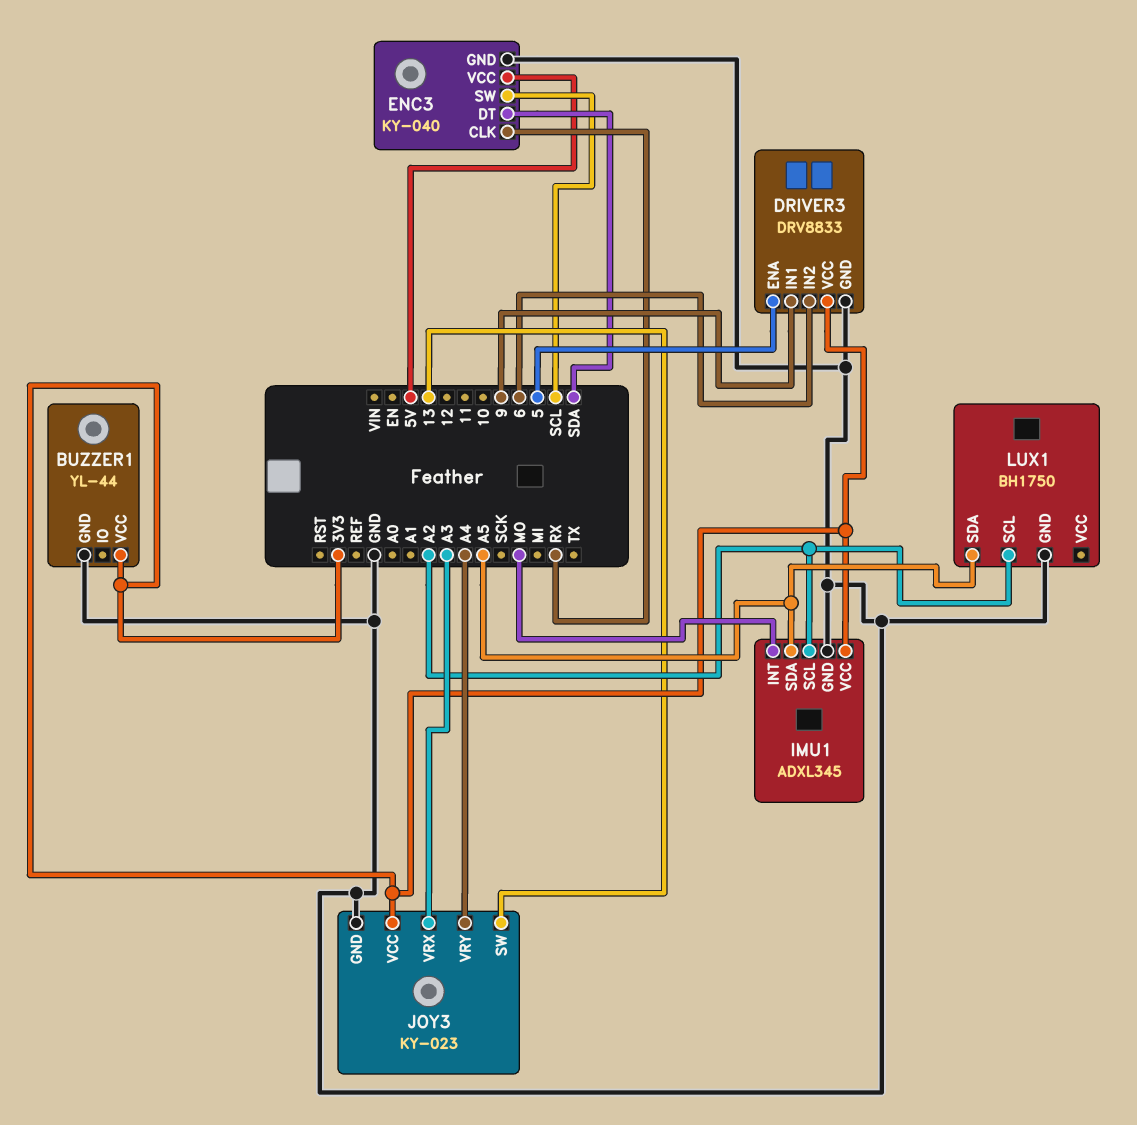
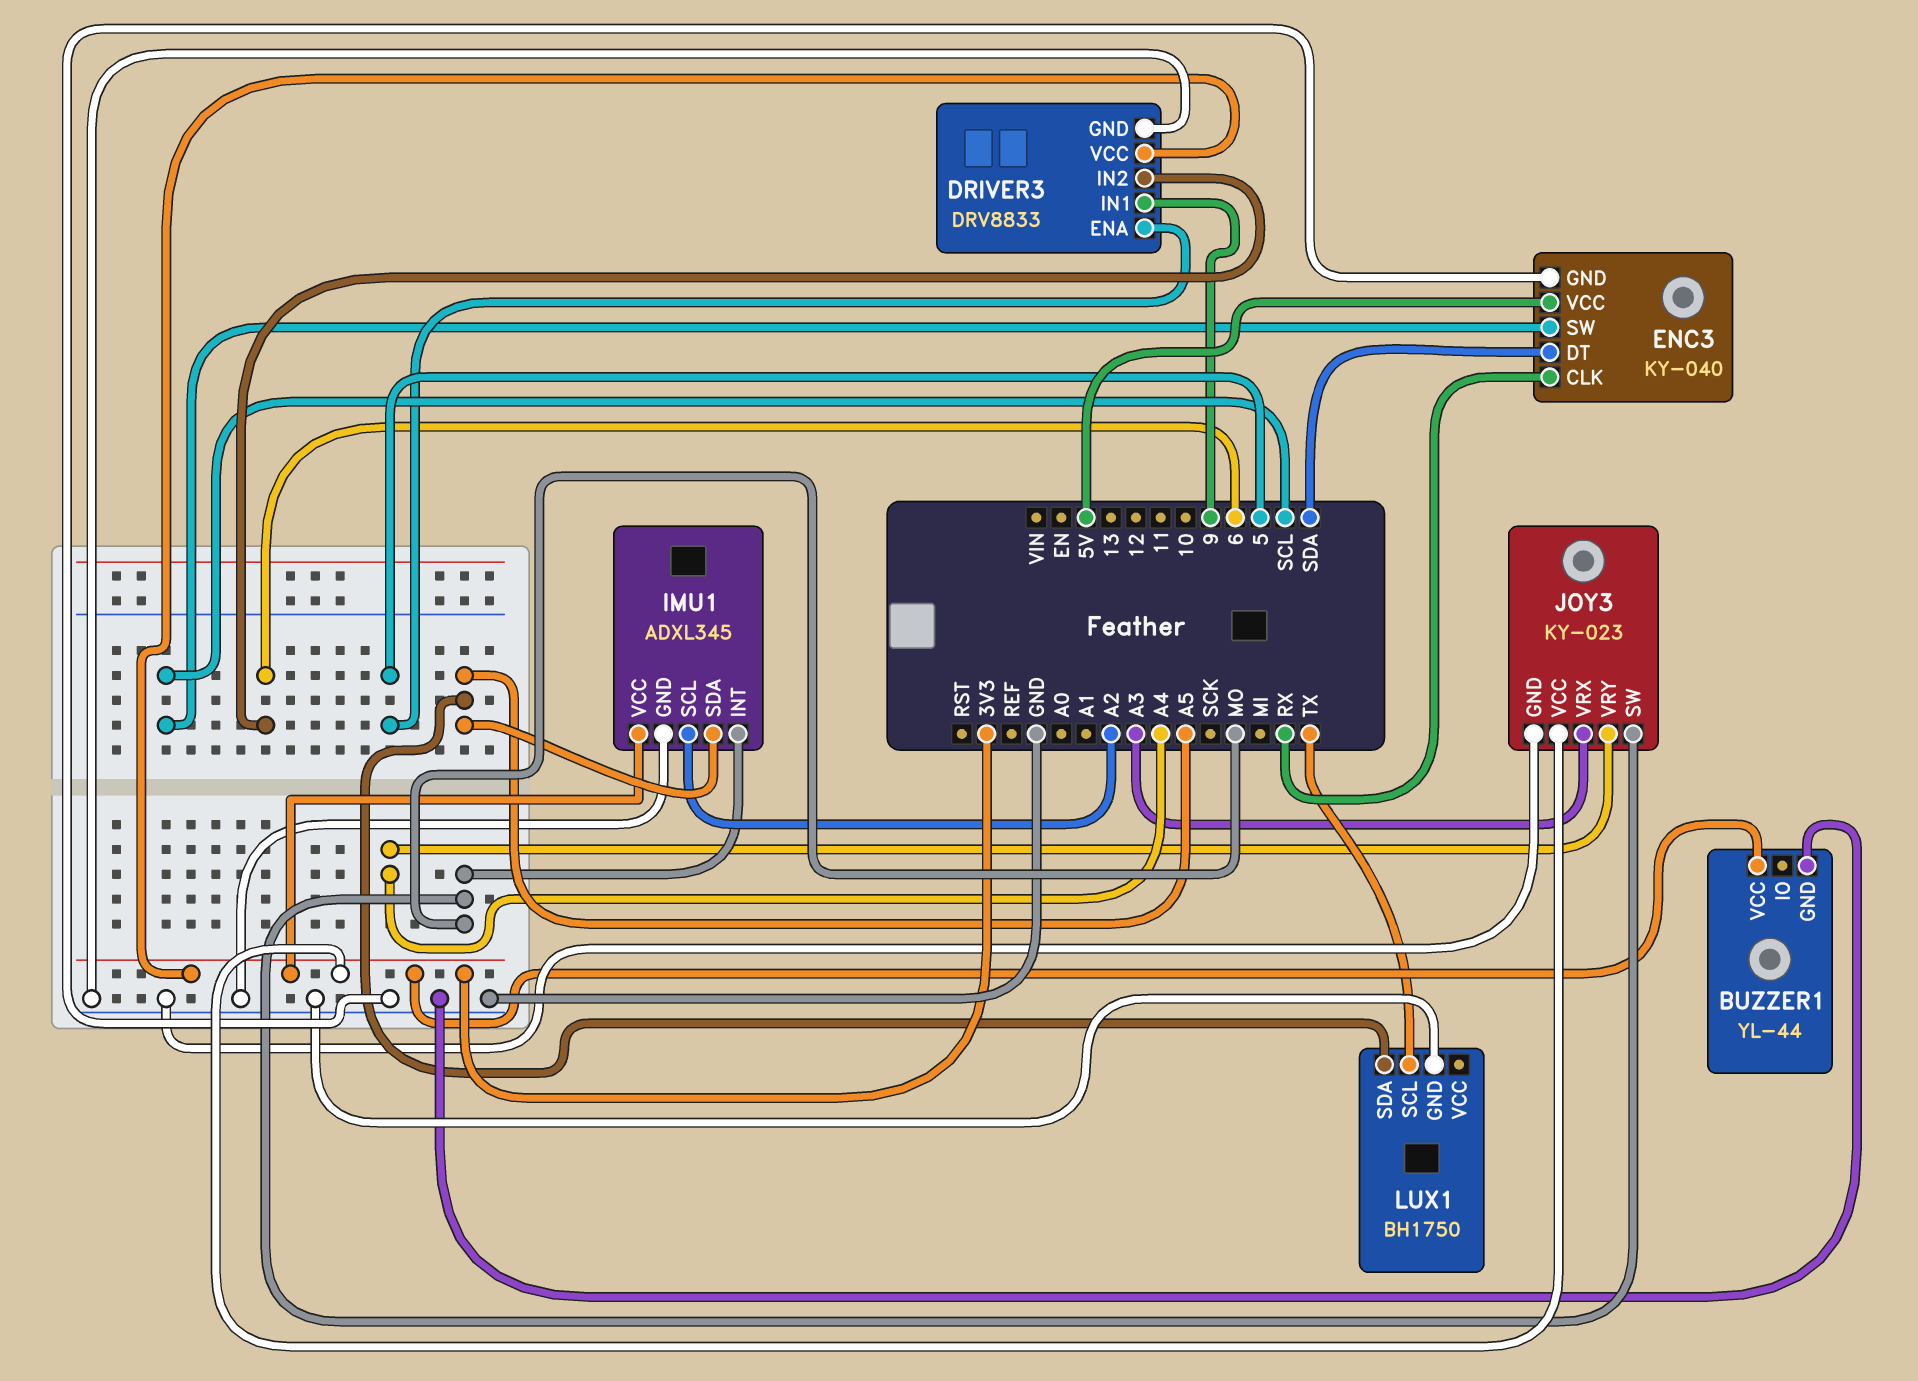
JOY3 pin SW: 13 -> MO
LUX1 pin SCL: A2 -> TX

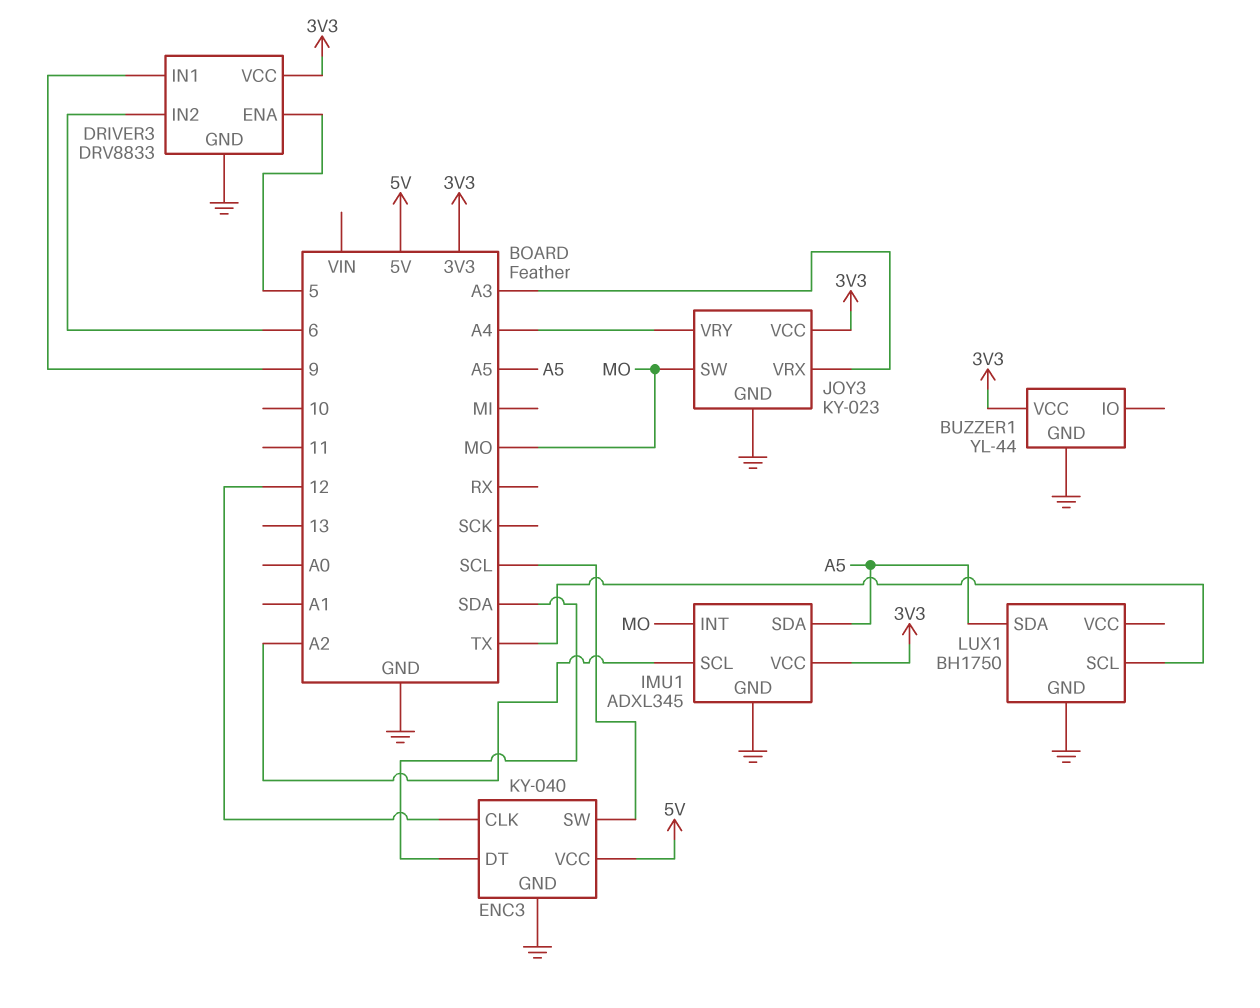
ENC3 pin CLK: RX -> 12

